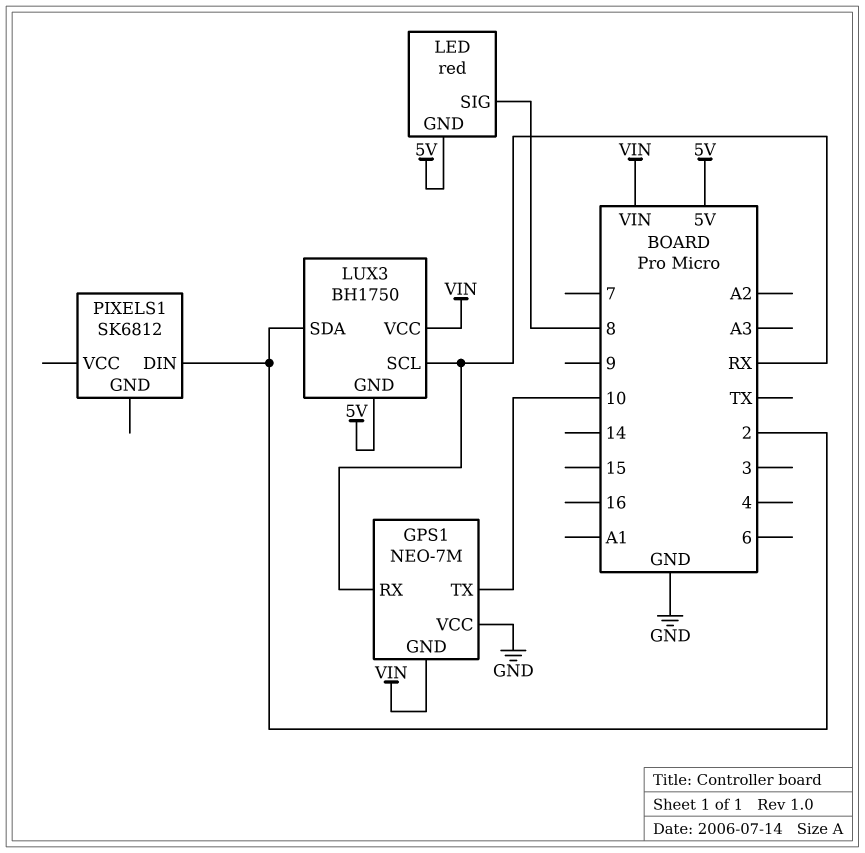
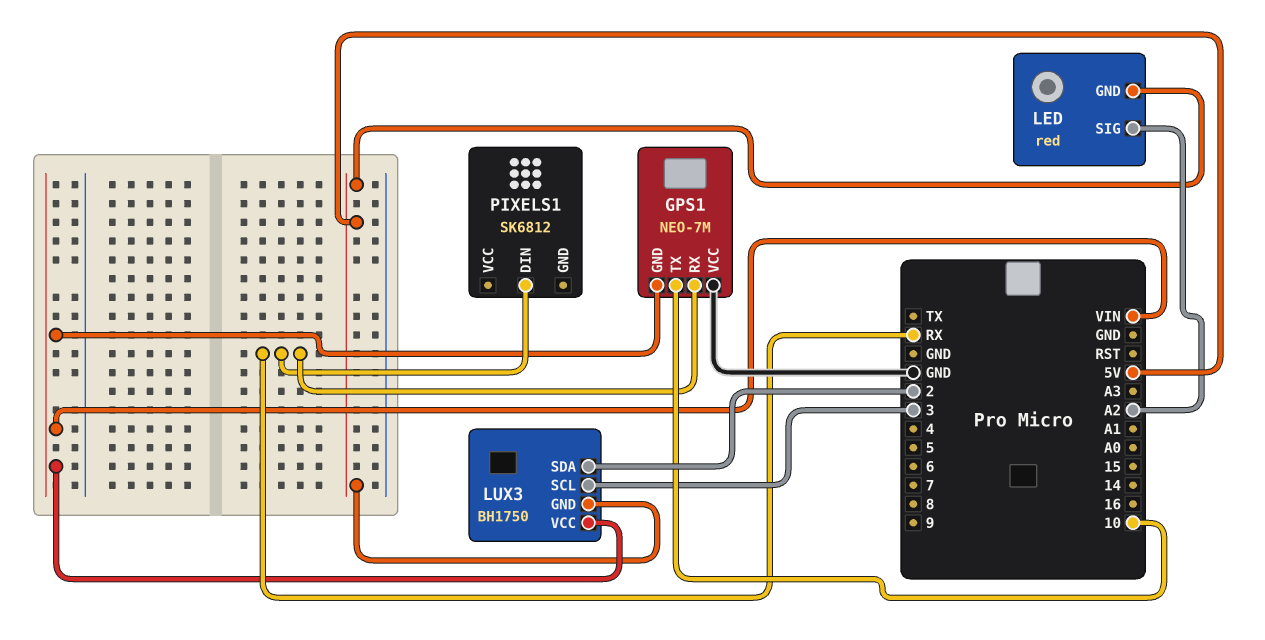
LED pin SIG: 8 -> A2
LUX3 pin SCL: RX -> 3
PIXELS1 pin DIN: 2 -> RX

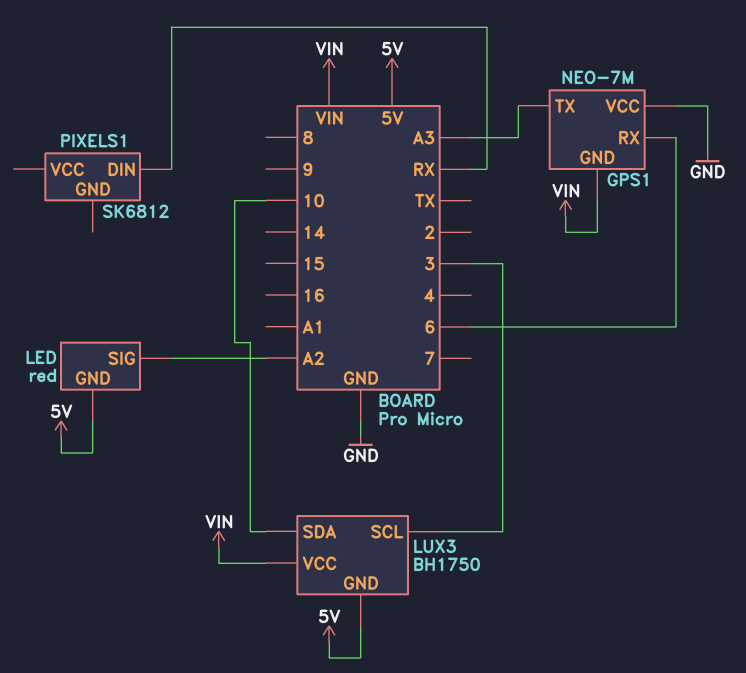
GPS1 pin RX: RX -> 6
GPS1 pin TX: 10 -> A3
LUX3 pin SDA: 2 -> 10

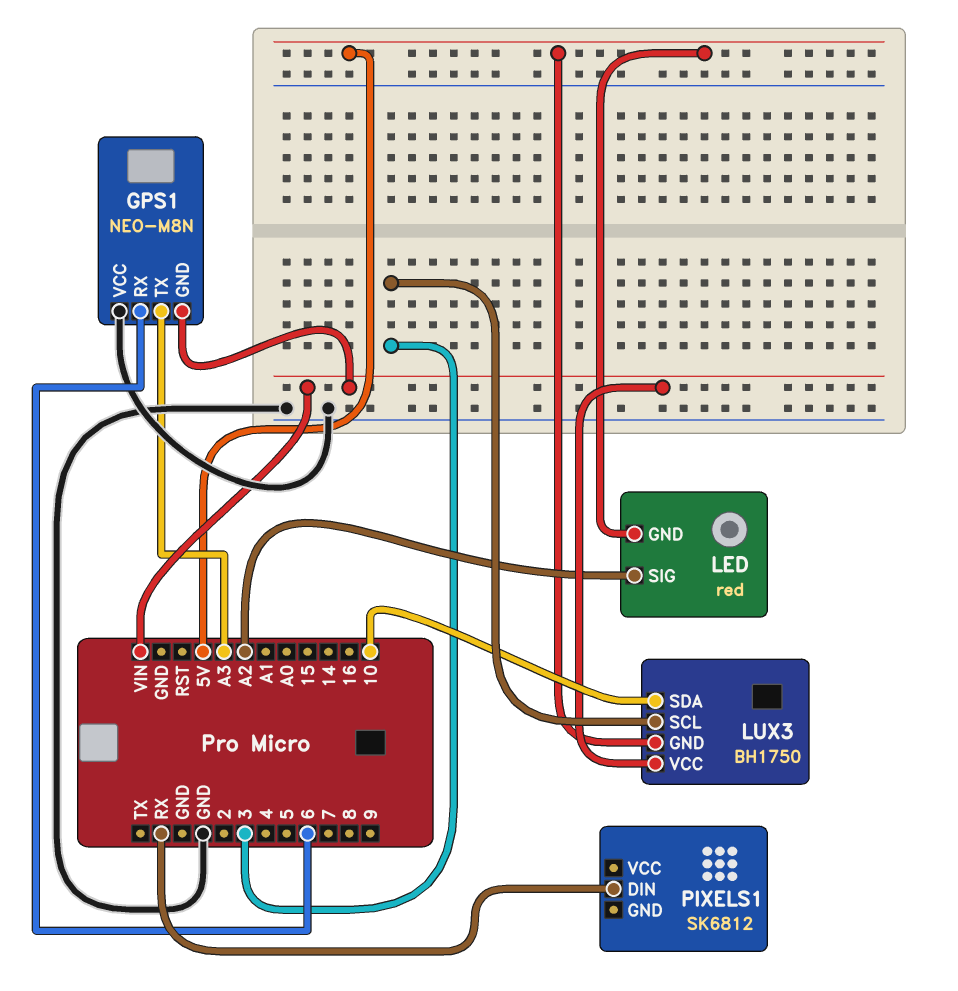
GPS1: NEO-7M -> NEO-M8N

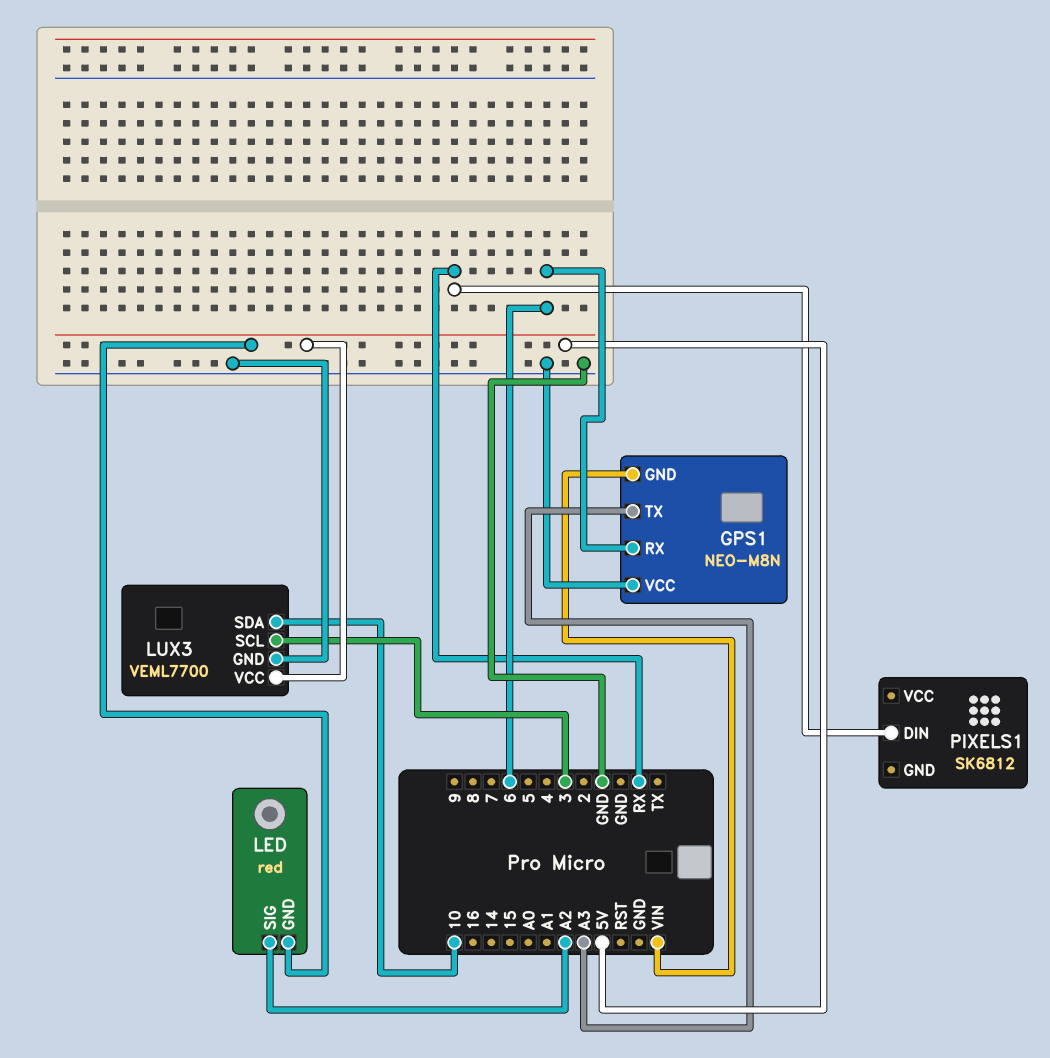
LUX3: BH1750 -> VEML7700
LUX3 pin GND: 5V -> GND
LUX3 pin VCC: VIN -> 5V

